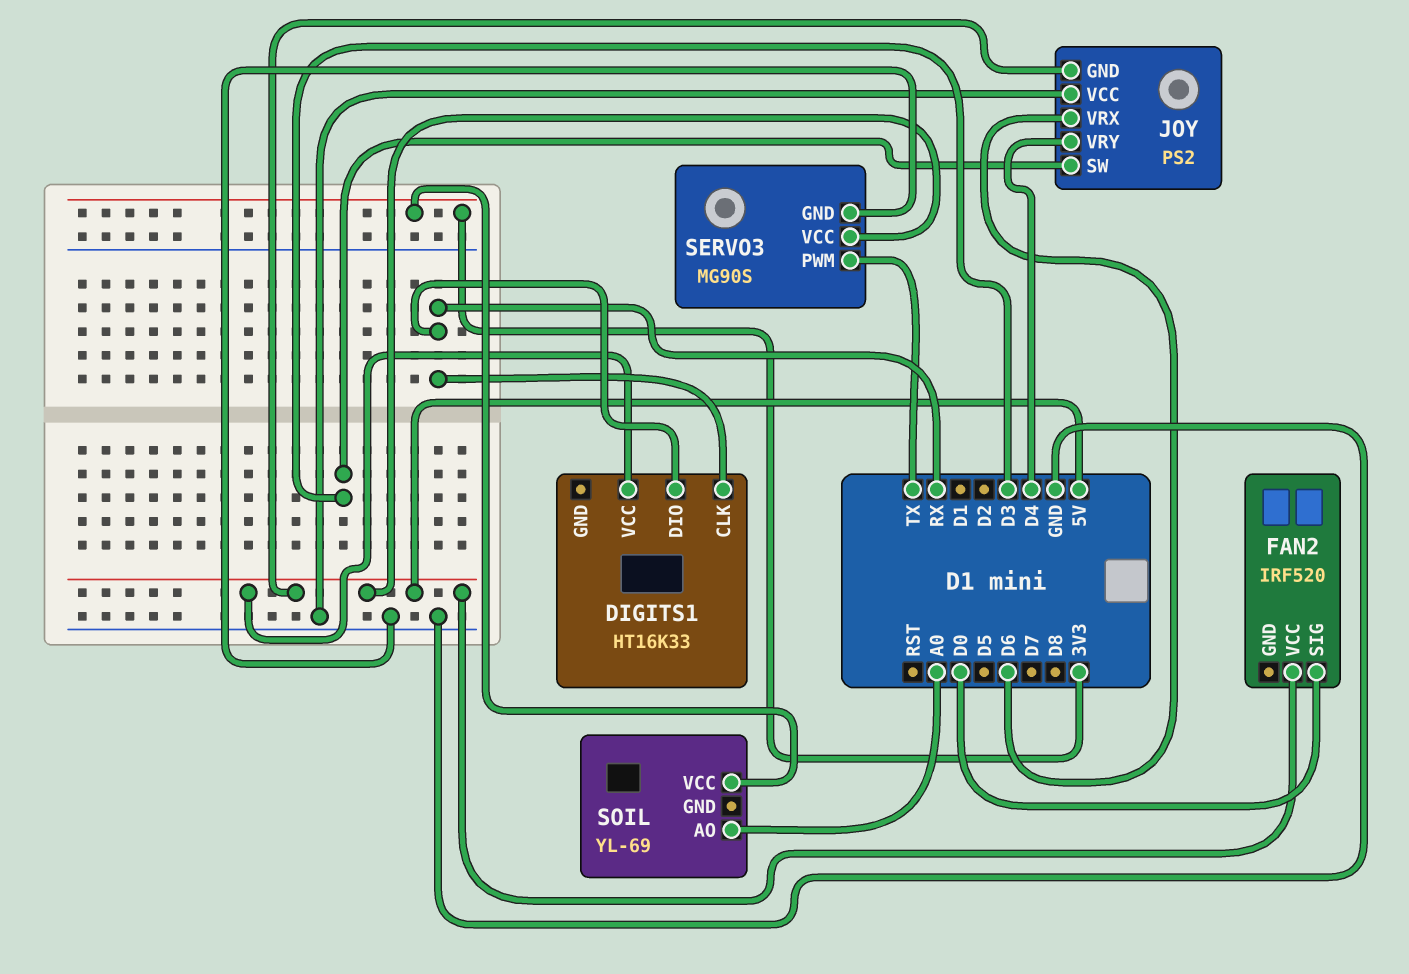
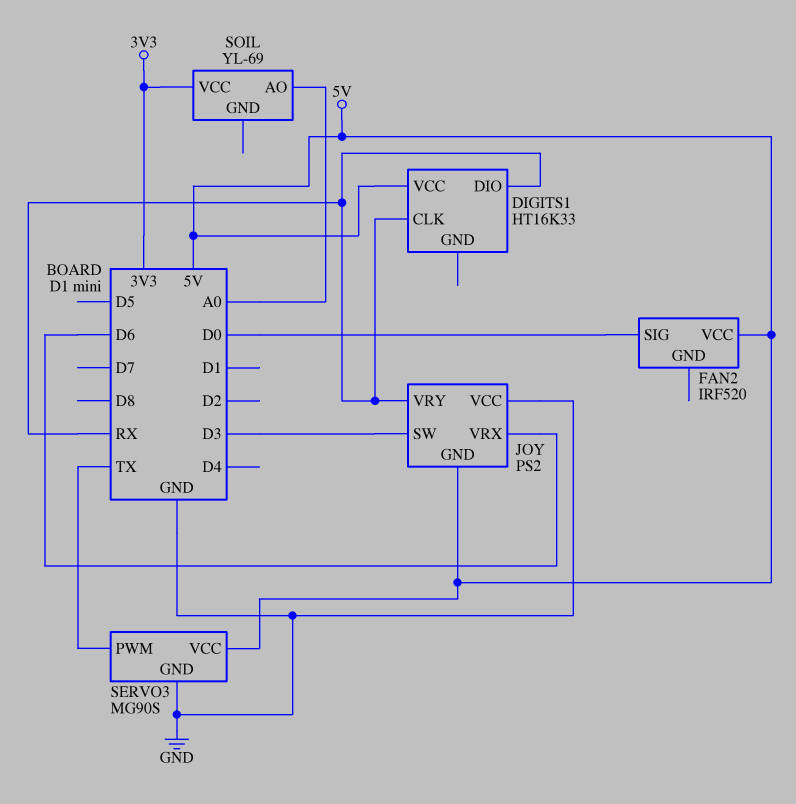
JOY pin VRY: D4 -> RX

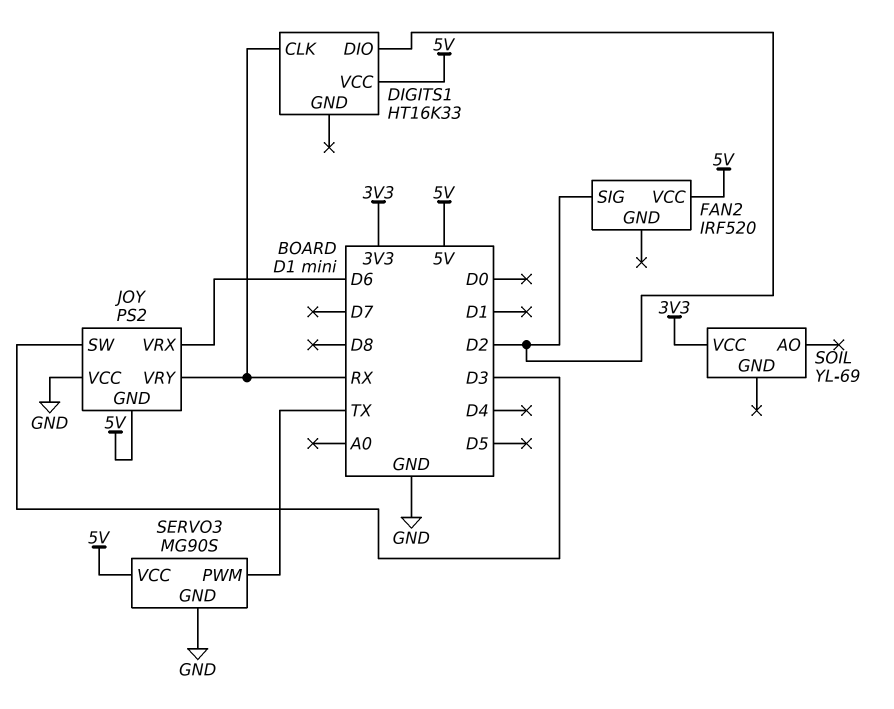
DIGITS1 pin DIO: RX -> D2
FAN2 pin SIG: D0 -> D2
SOIL pin AO: A0 -> none

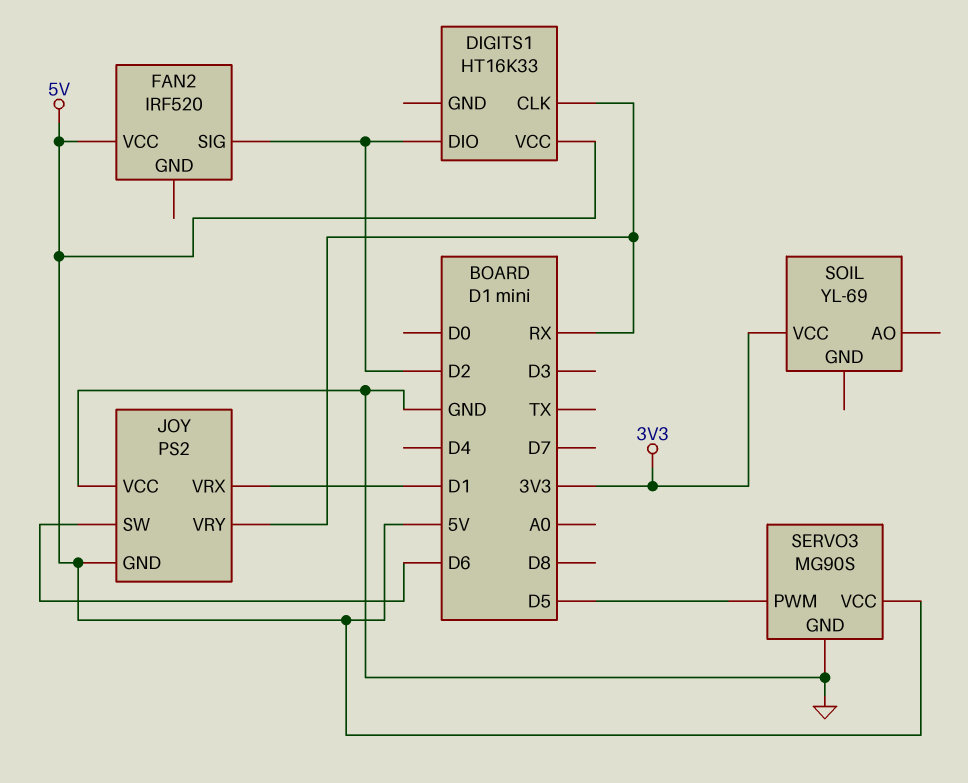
JOY pin SW: D3 -> D6
JOY pin VRX: D6 -> D1
SERVO3 pin PWM: TX -> D5

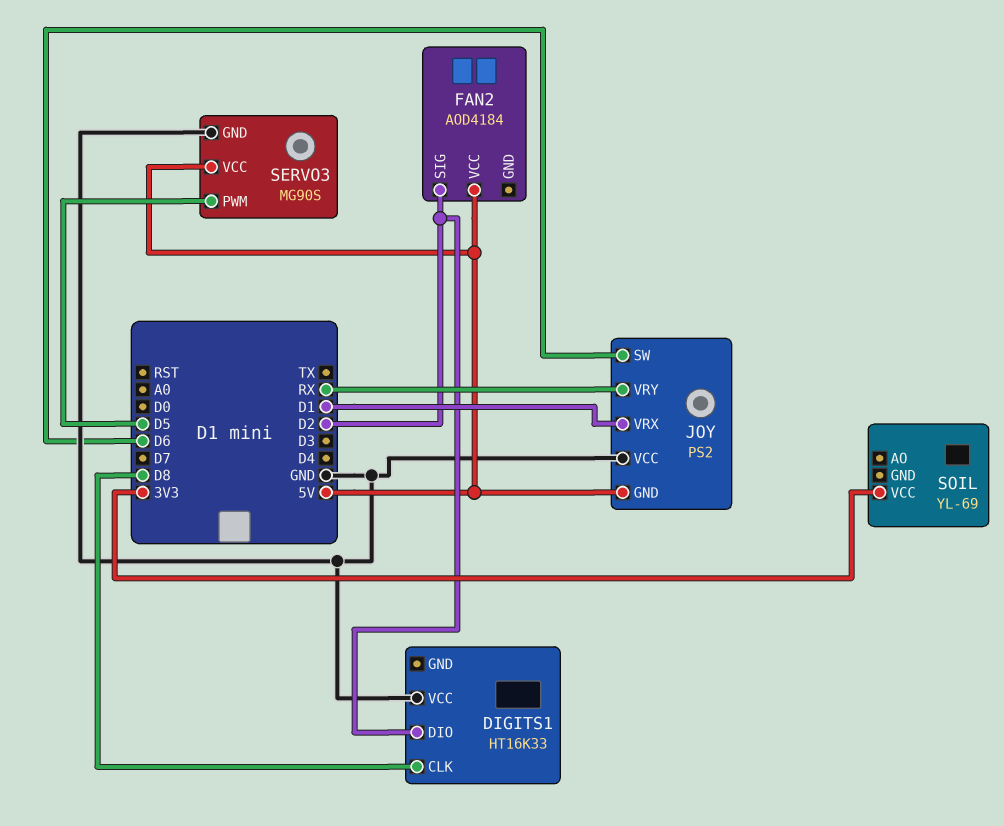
DIGITS1 pin CLK: RX -> D8
DIGITS1 pin VCC: 5V -> GND
FAN2: IRF520 -> AOD4184

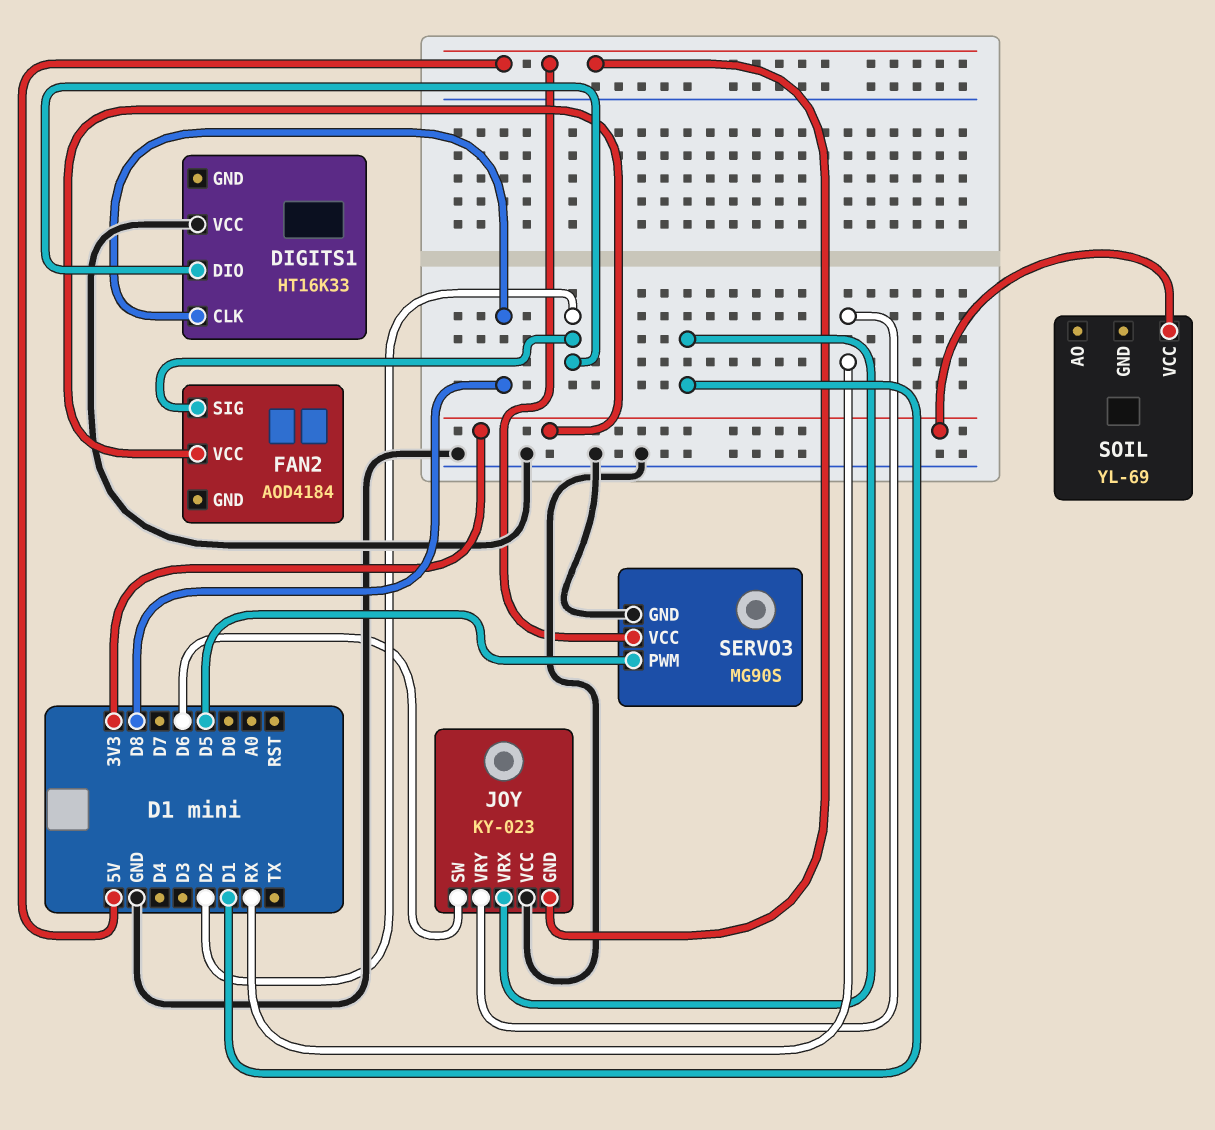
FAN2 pin VCC: 5V -> 3V3
JOY: PS2 -> KY-023

